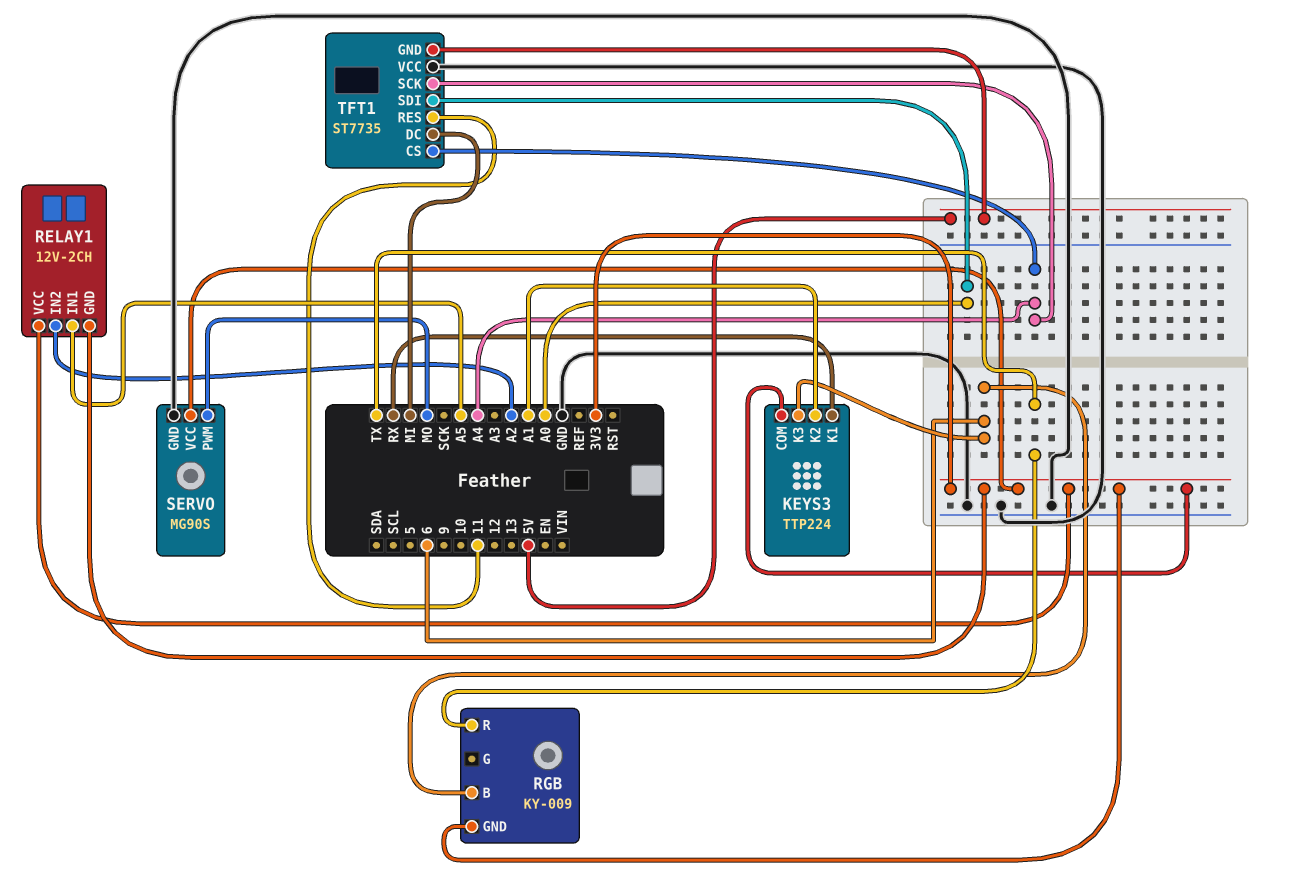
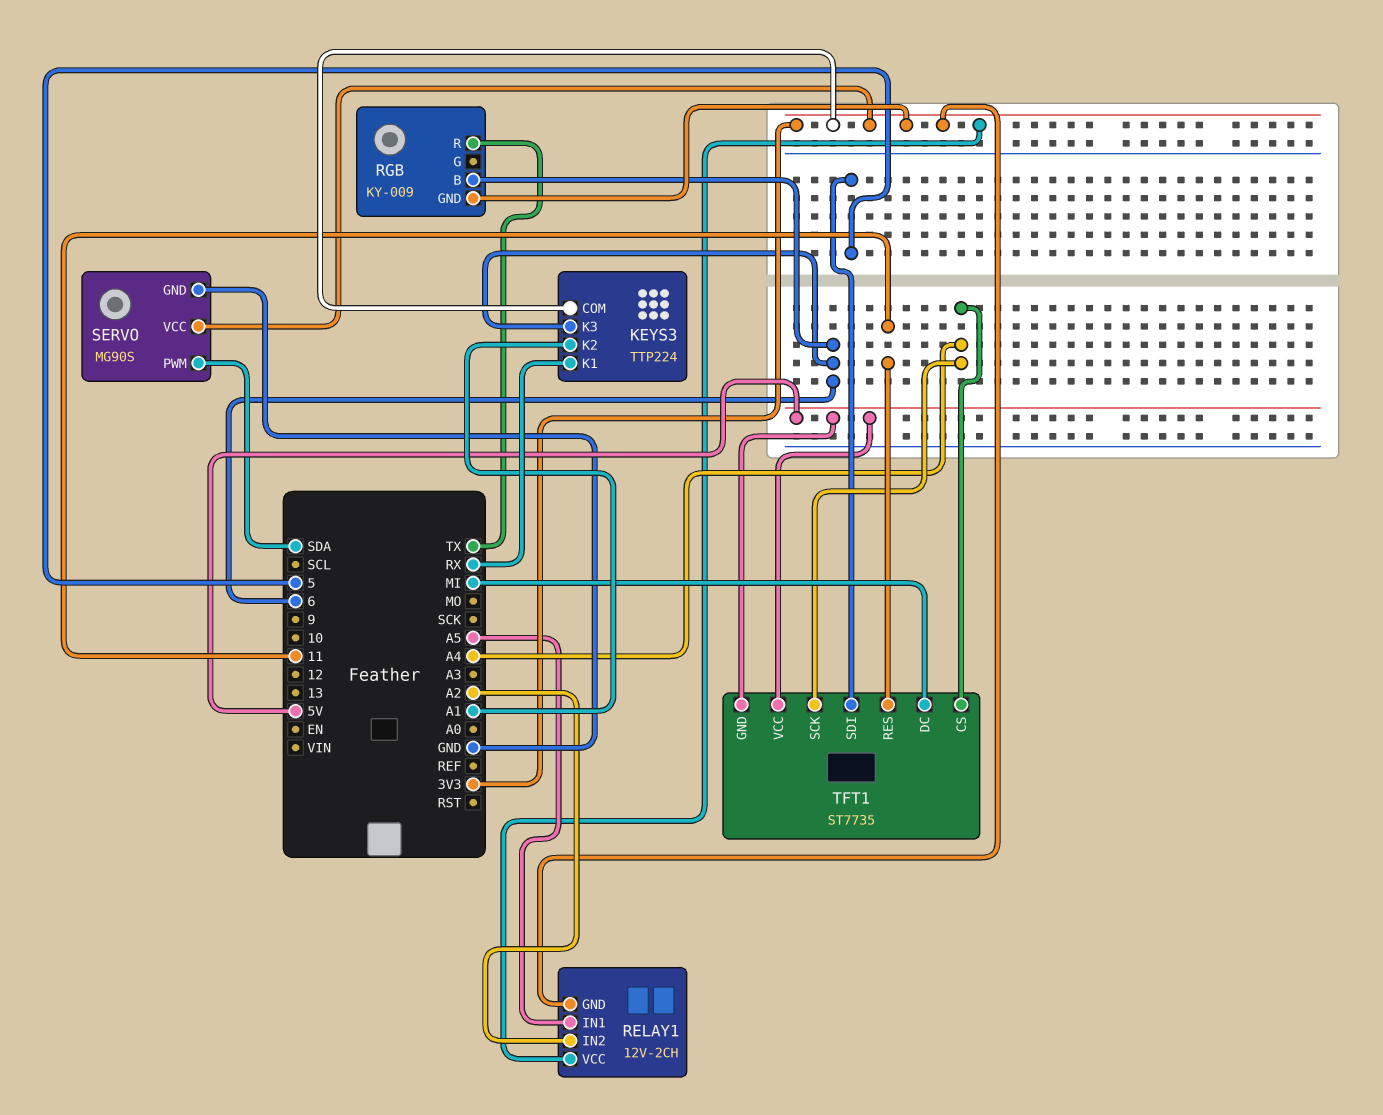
SERVO pin PWM: MO -> SDA
TFT1 pin SDI: A0 -> 5
TFT1 pin VCC: GND -> 5V

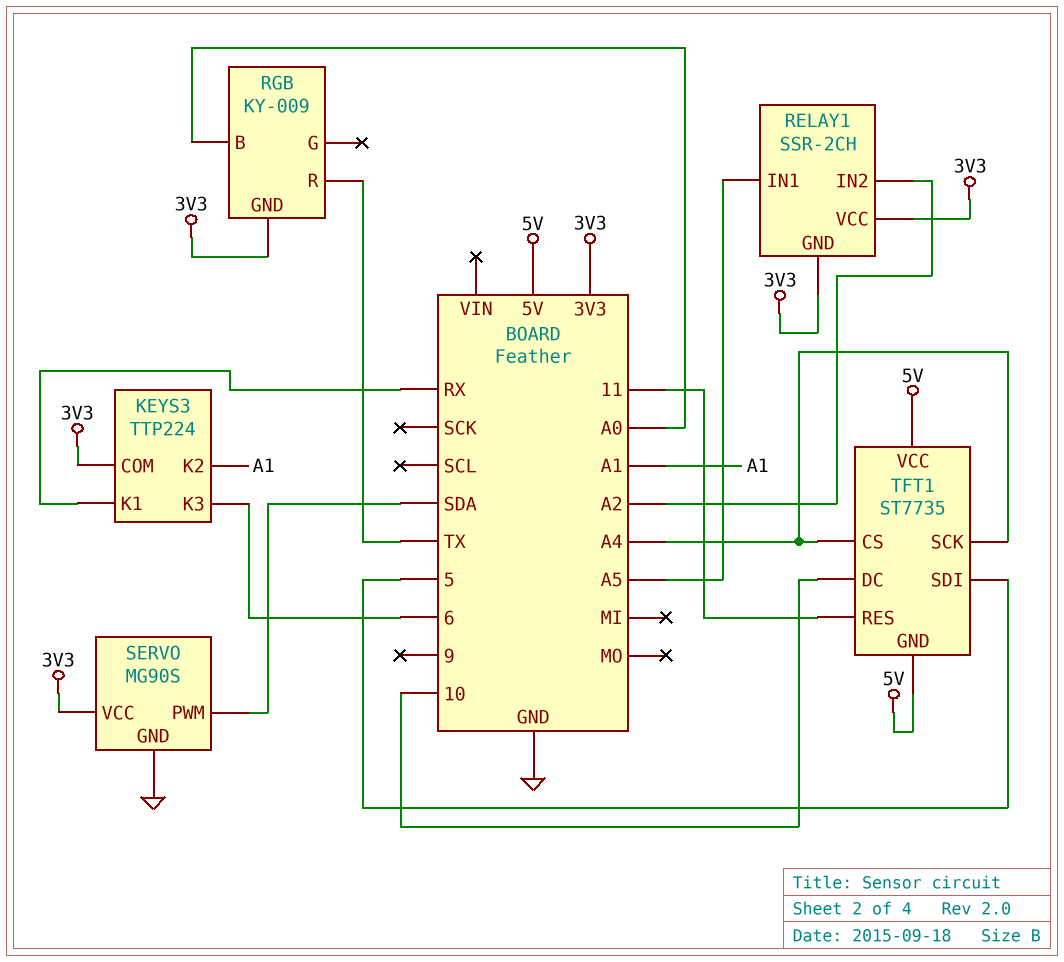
RELAY1: 12V-2CH -> SSR-2CH
RGB pin B: 6 -> A0
TFT1 pin DC: MI -> 10

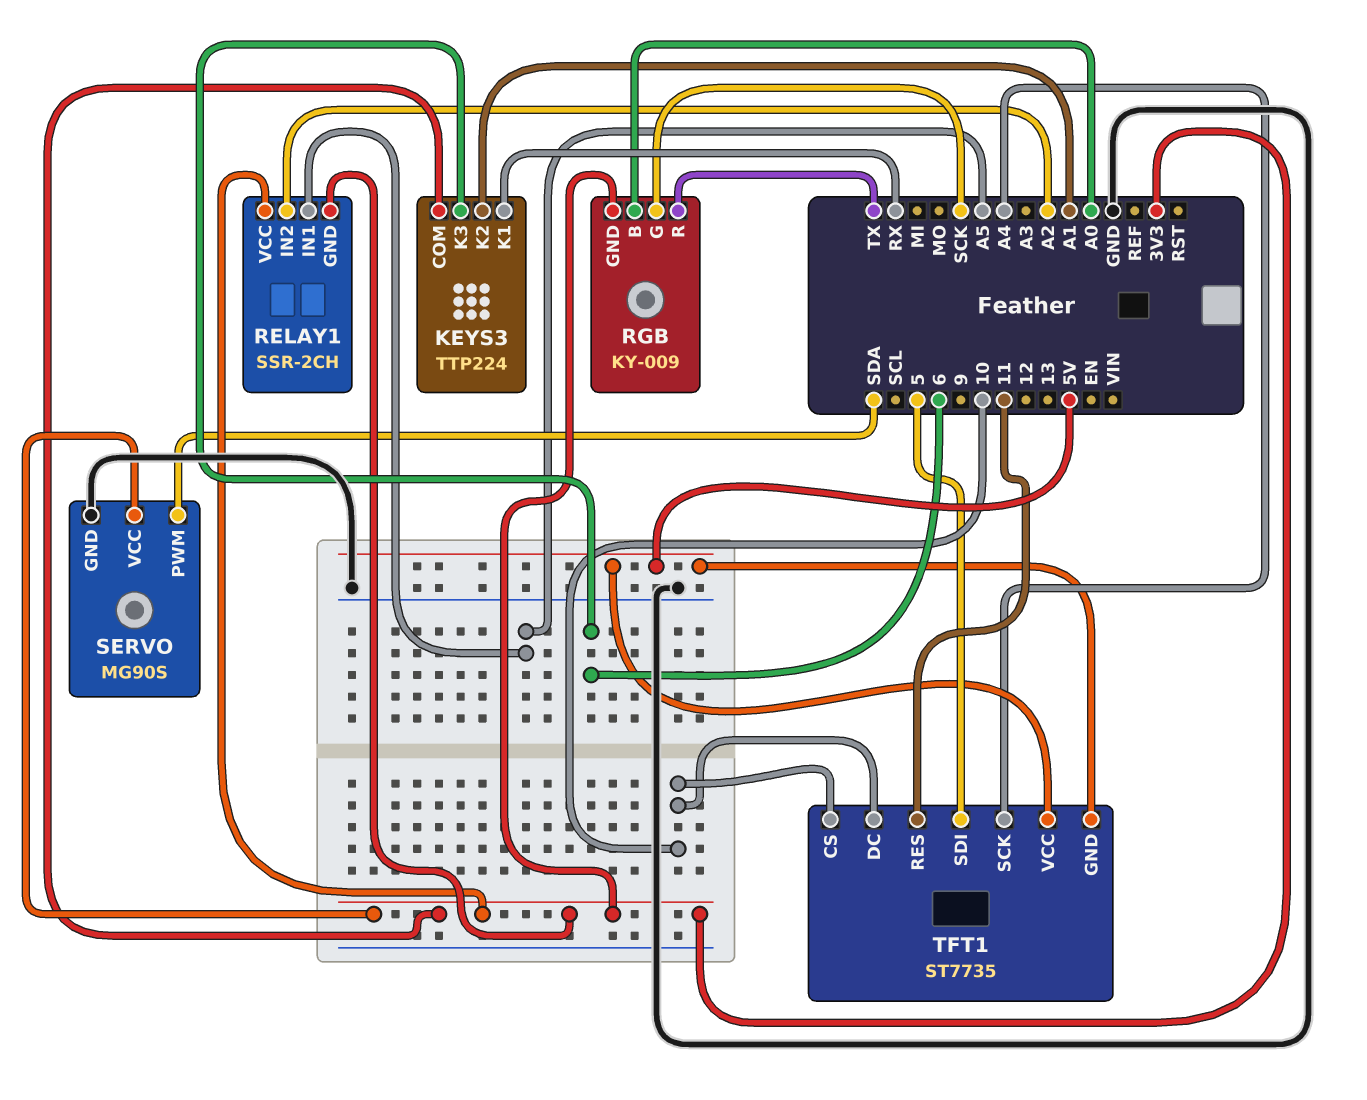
RGB pin G: none -> SCK
TFT1 pin CS: A4 -> 10

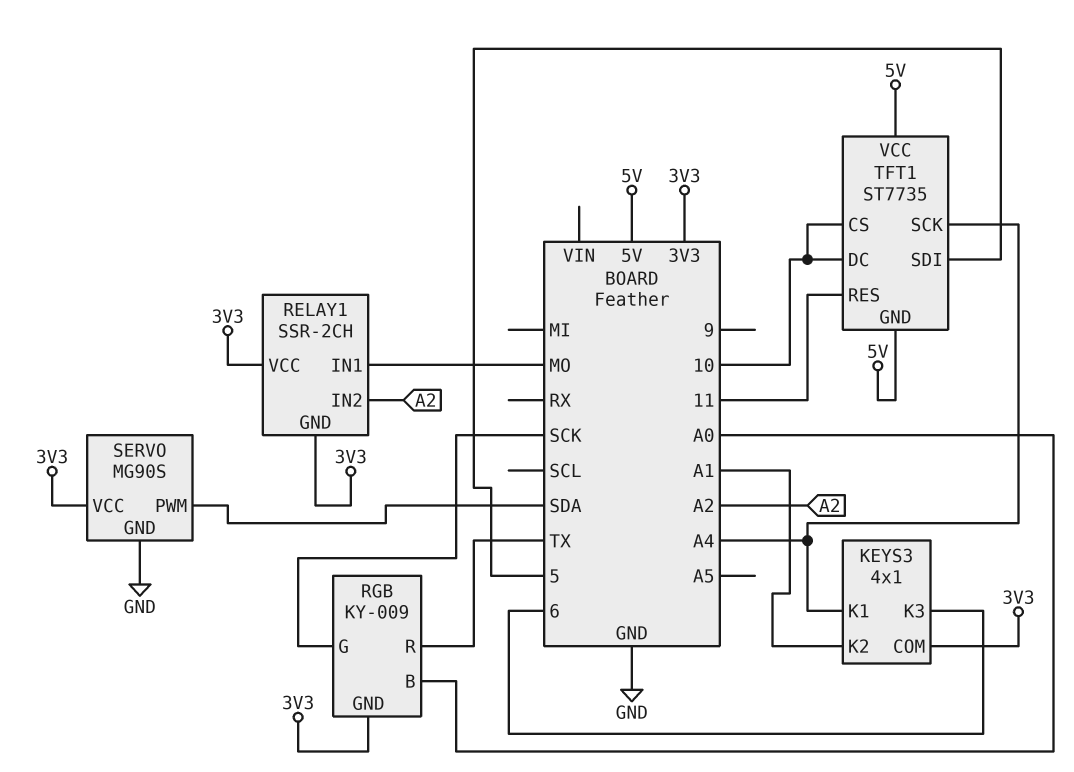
KEYS3: TTP224 -> 4x1
KEYS3 pin K1: RX -> A4
RELAY1 pin IN1: A5 -> MO

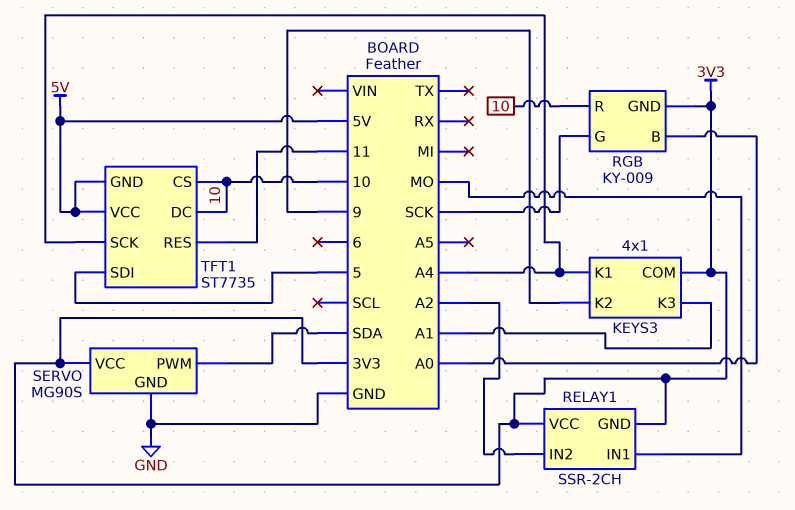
KEYS3 pin K2: A1 -> 9
KEYS3 pin K3: 6 -> A1
RGB pin R: TX -> 10

